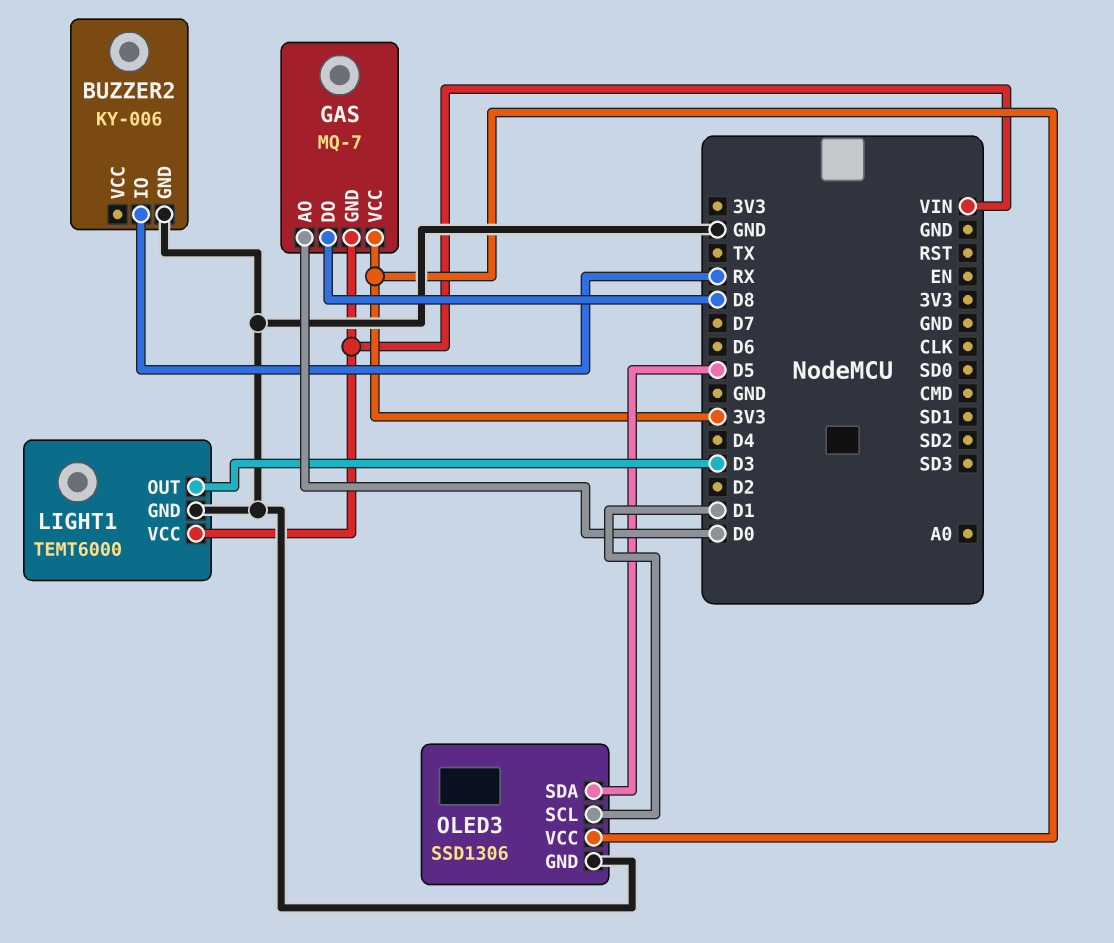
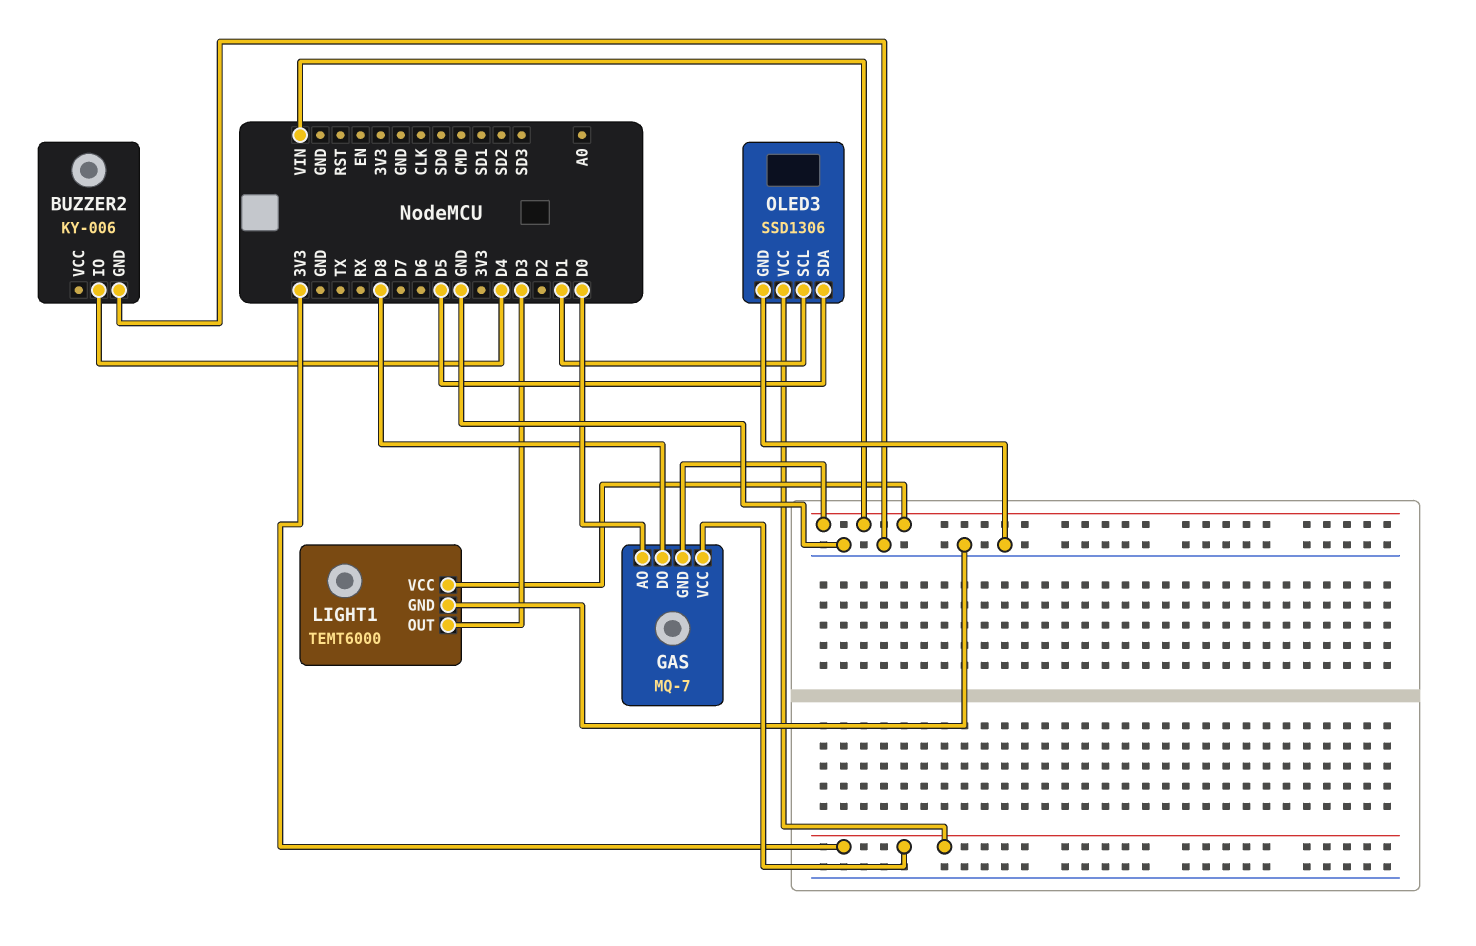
BUZZER2 pin IO: RX -> D4

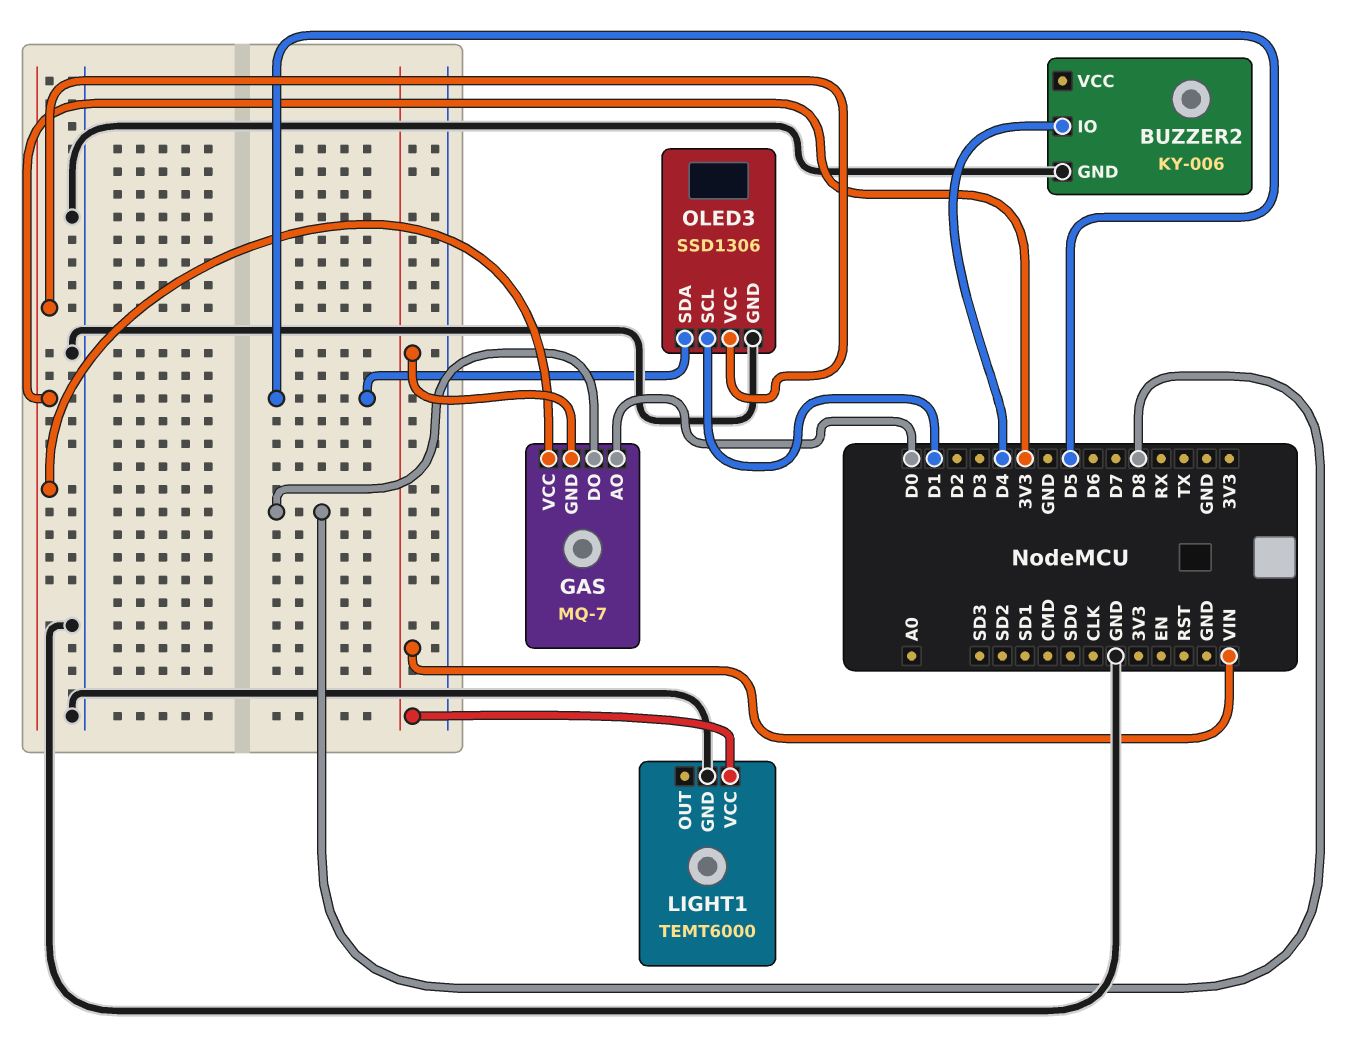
LIGHT1 pin OUT: D3 -> none

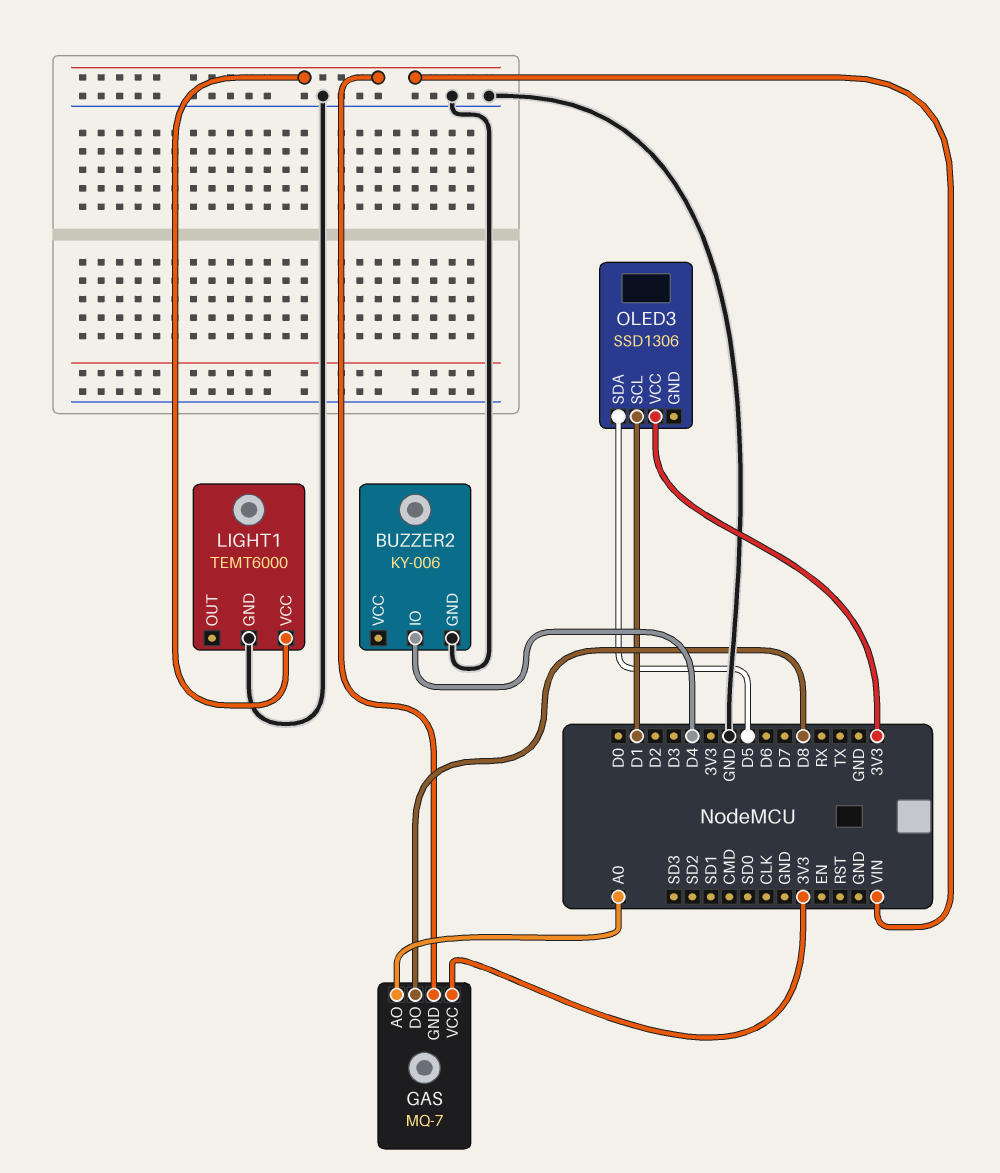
GAS pin AO: D0 -> A0
OLED3 pin GND: GND -> none

